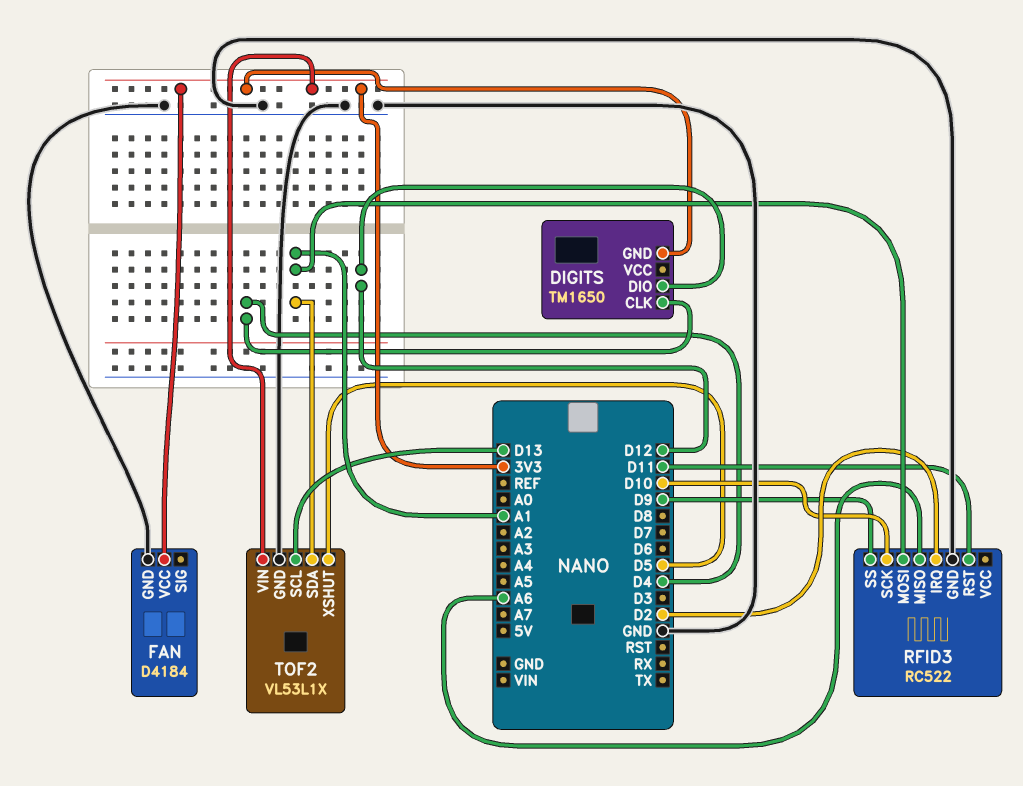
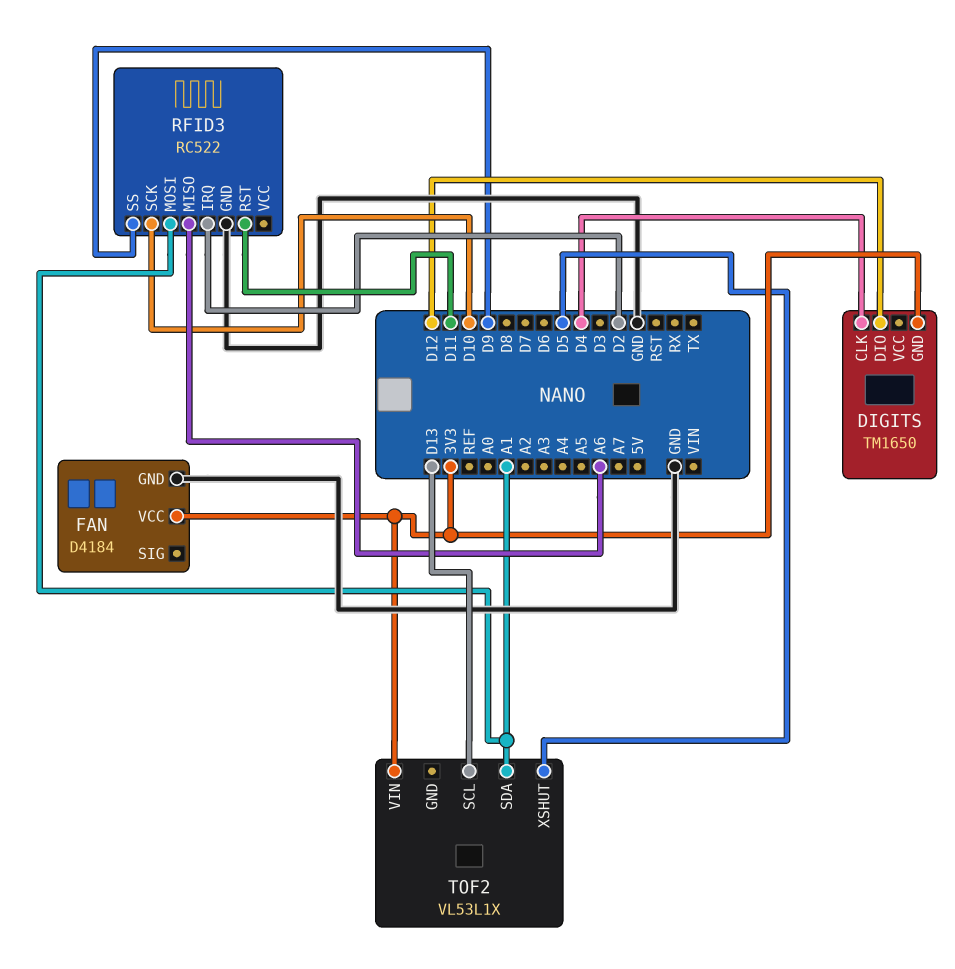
TOF2 pin GND: GND -> none

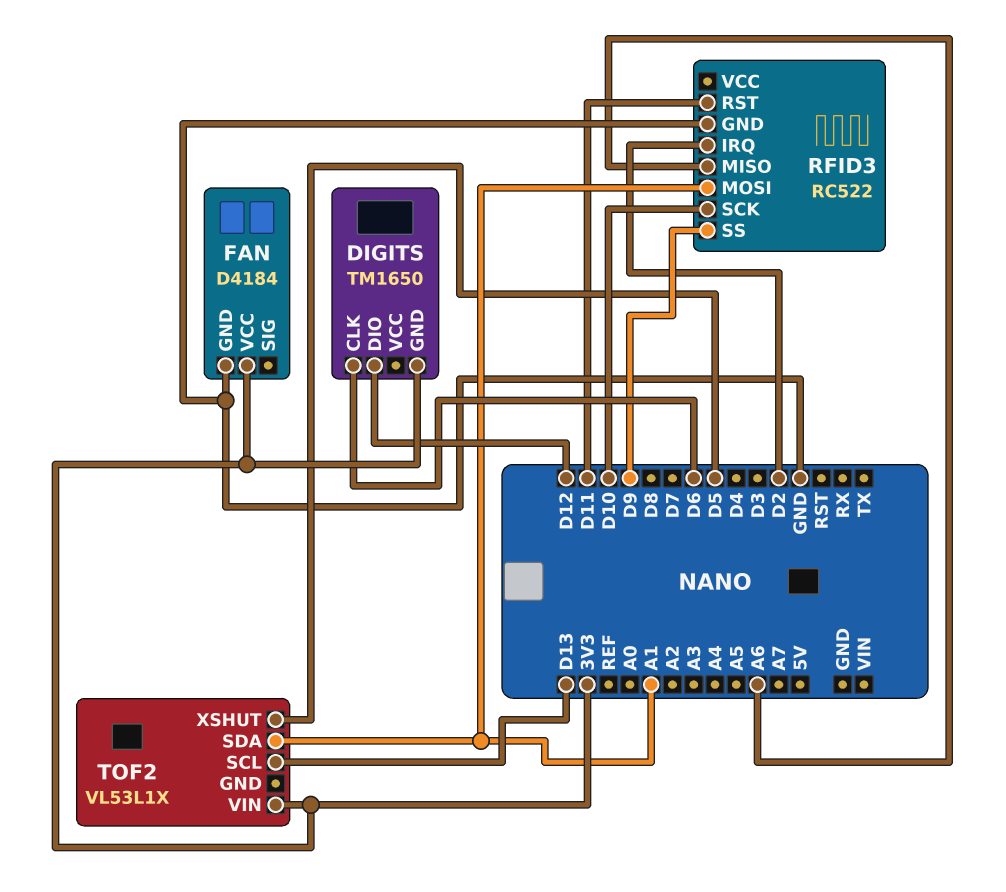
DIGITS pin CLK: D4 -> D6

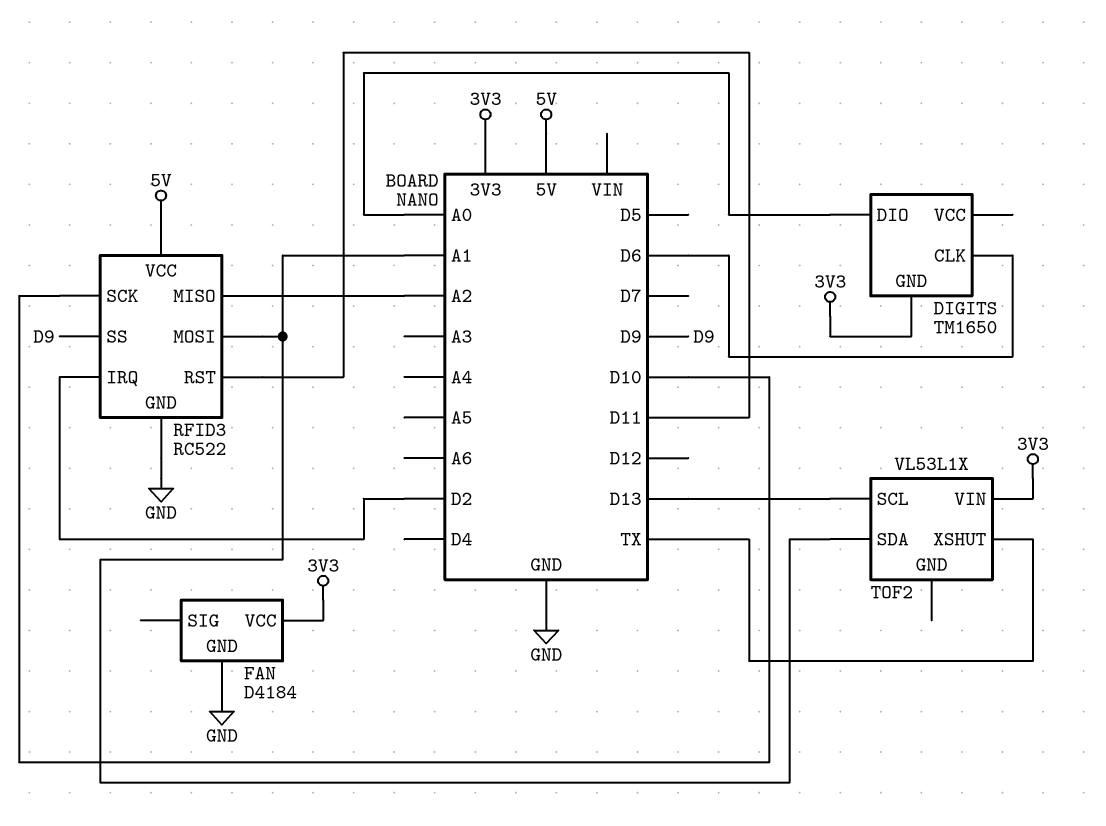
DIGITS pin DIO: D12 -> A0
RFID3 pin MISO: A6 -> A2
RFID3 pin VCC: none -> 5V
TOF2 pin XSHUT: D5 -> TX

